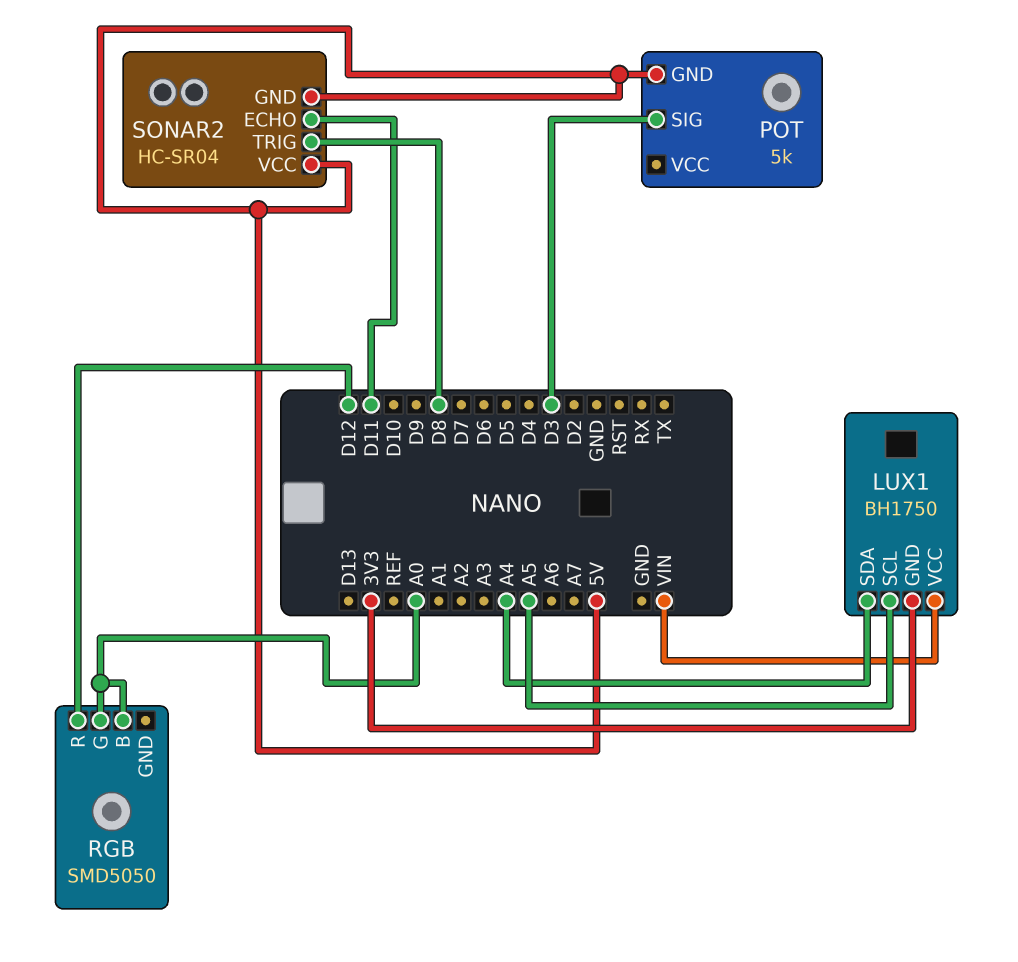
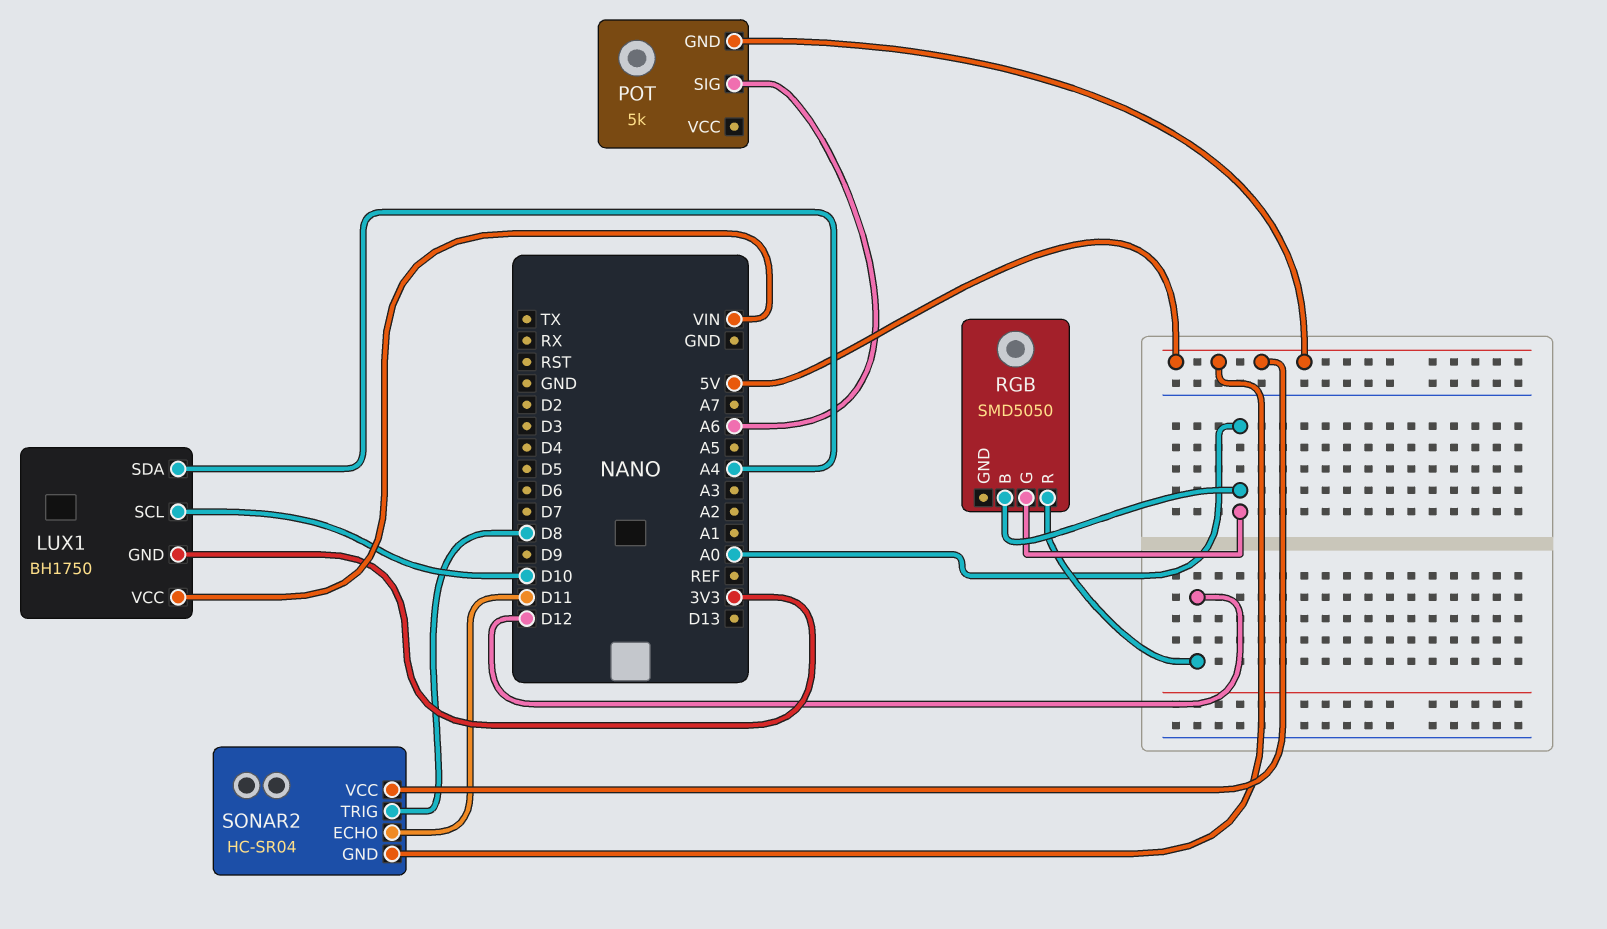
LUX1 pin SCL: A5 -> D10
POT pin SIG: D3 -> A6

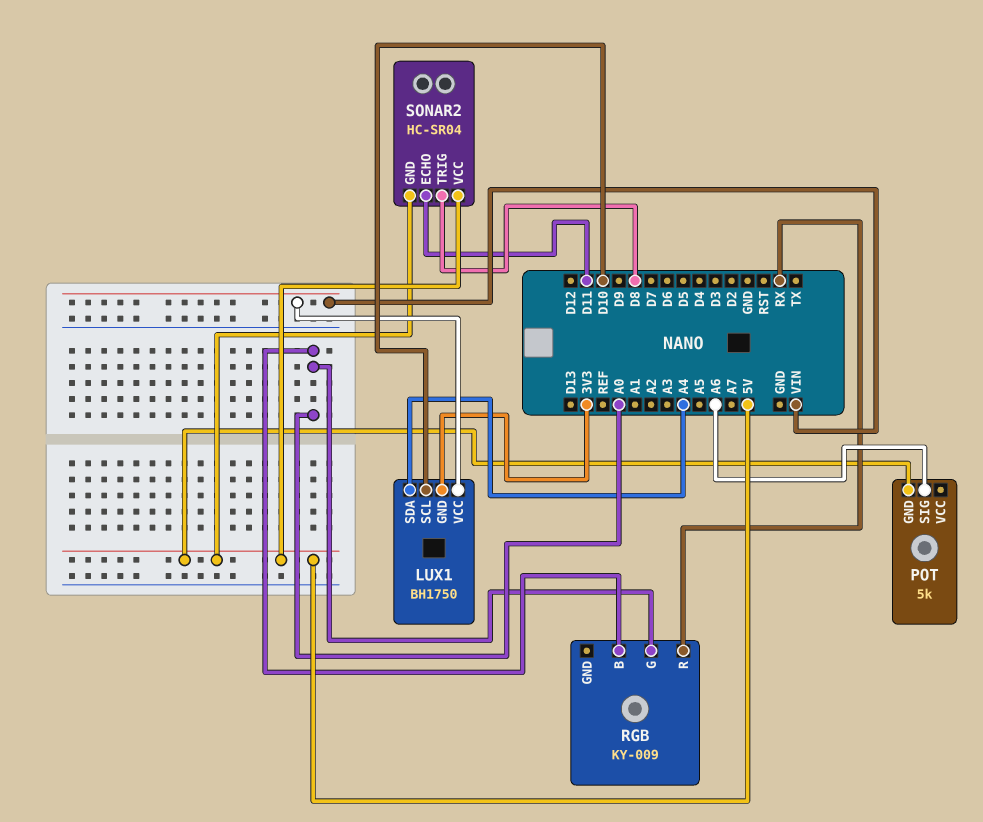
RGB: SMD5050 -> KY-009
RGB pin R: D12 -> RX

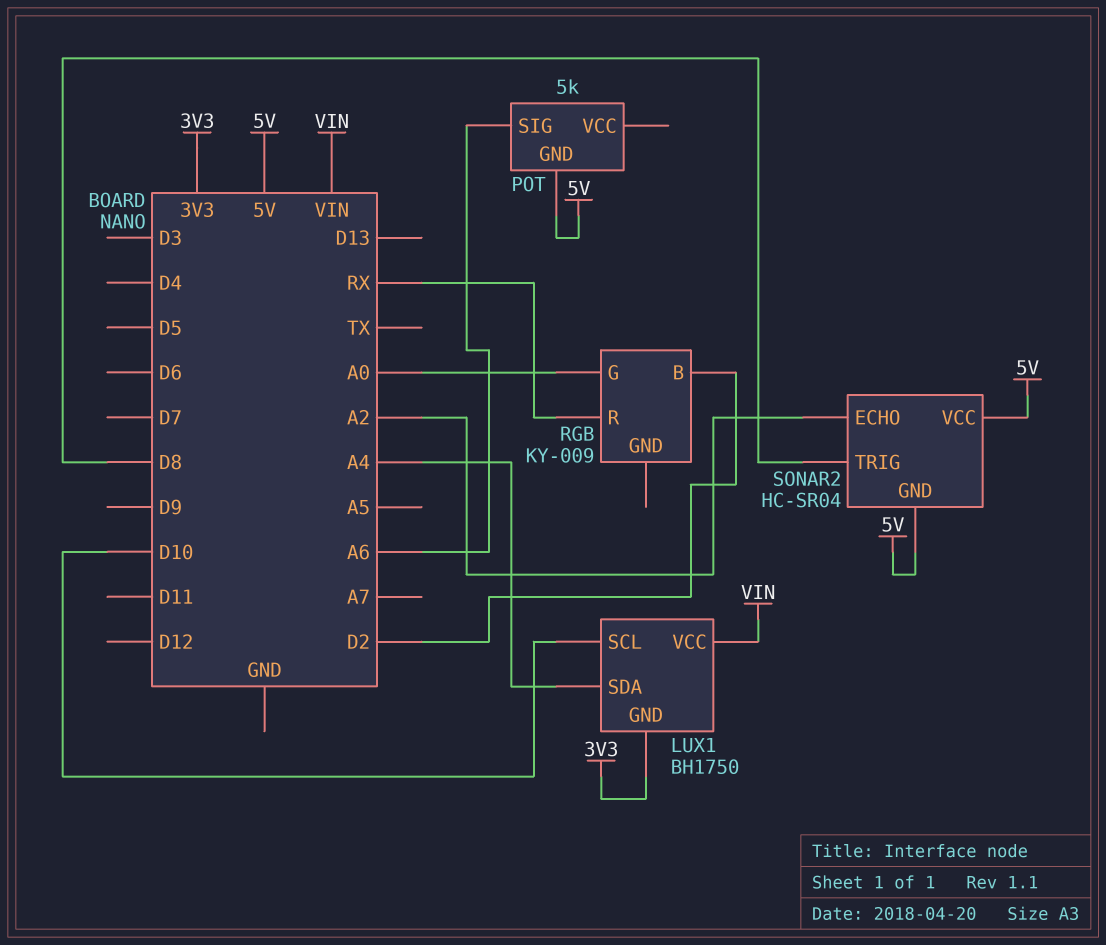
RGB pin B: A0 -> D2
SONAR2 pin ECHO: D11 -> A2

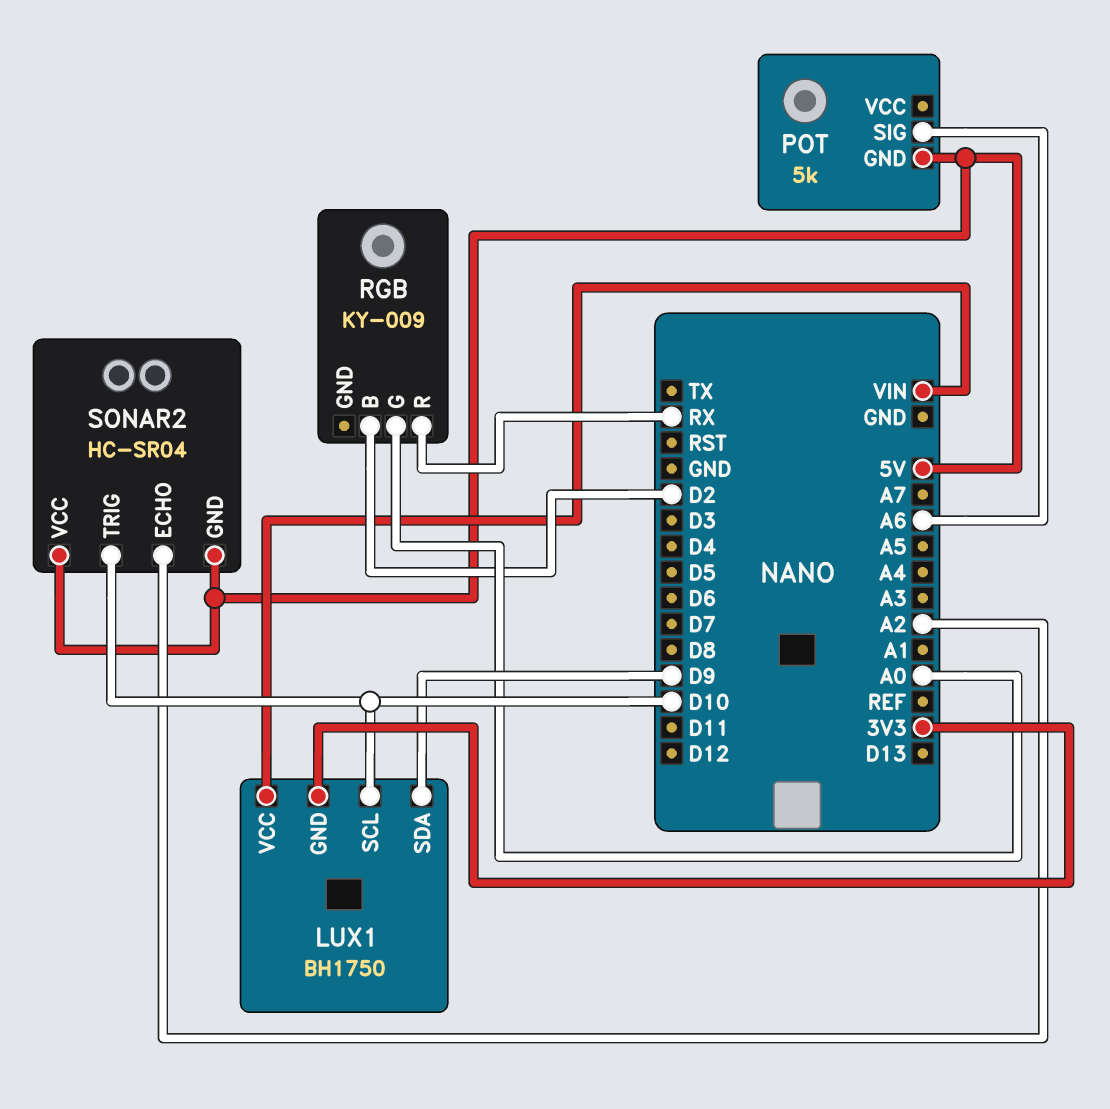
LUX1 pin SDA: A4 -> D9
SONAR2 pin TRIG: D8 -> D10

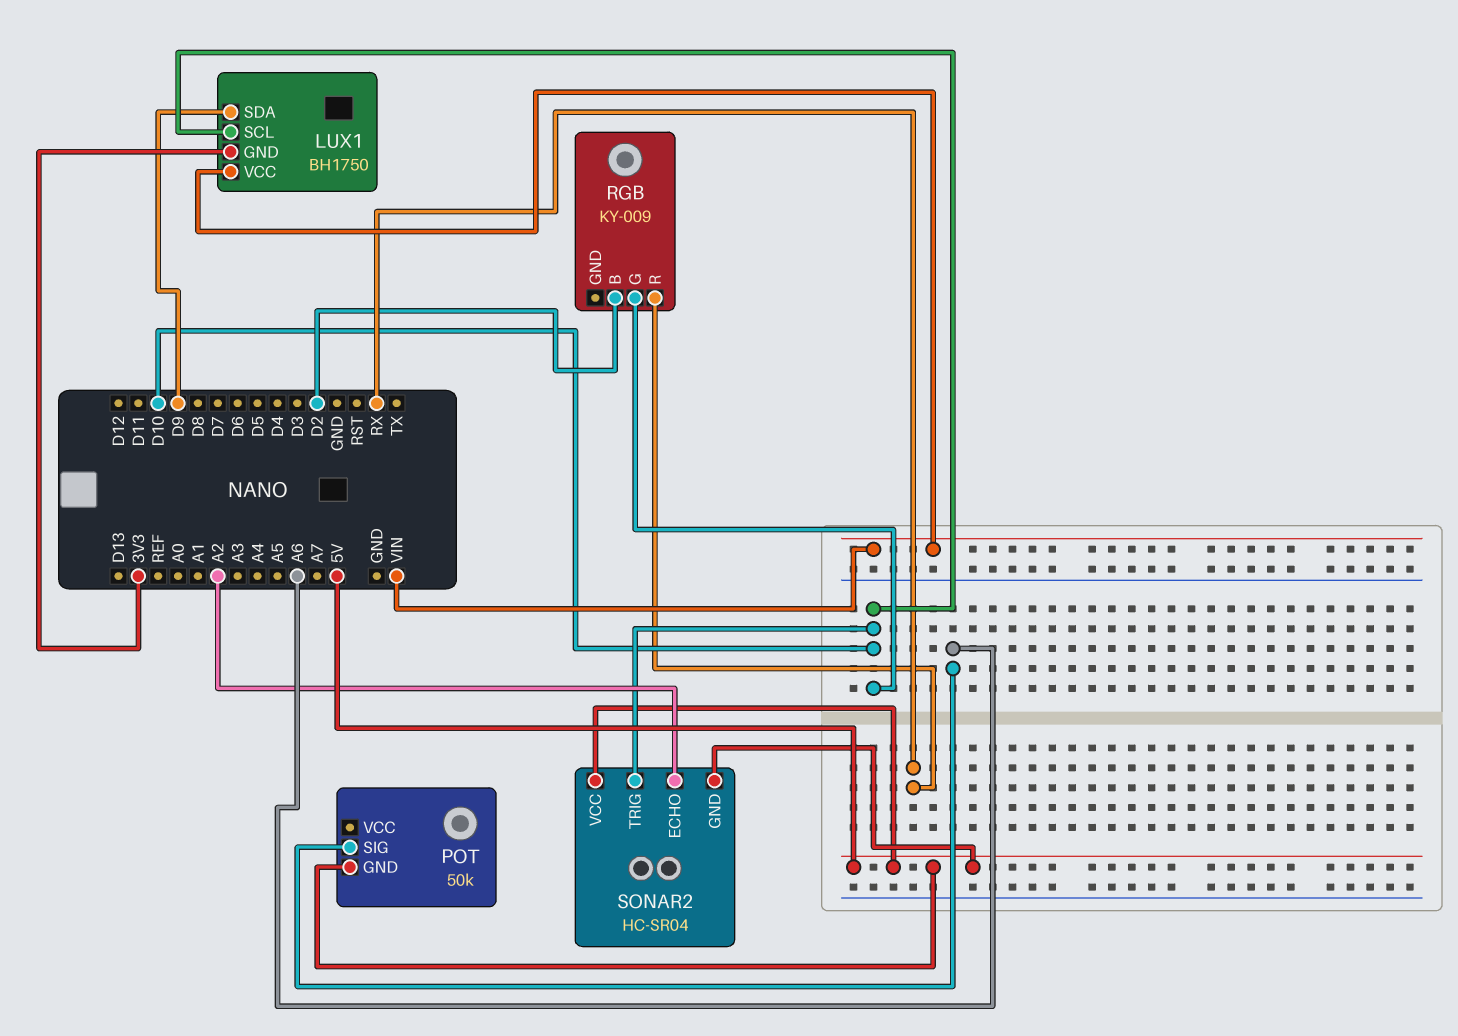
POT: 5k -> 50k
RGB pin G: A0 -> D10

